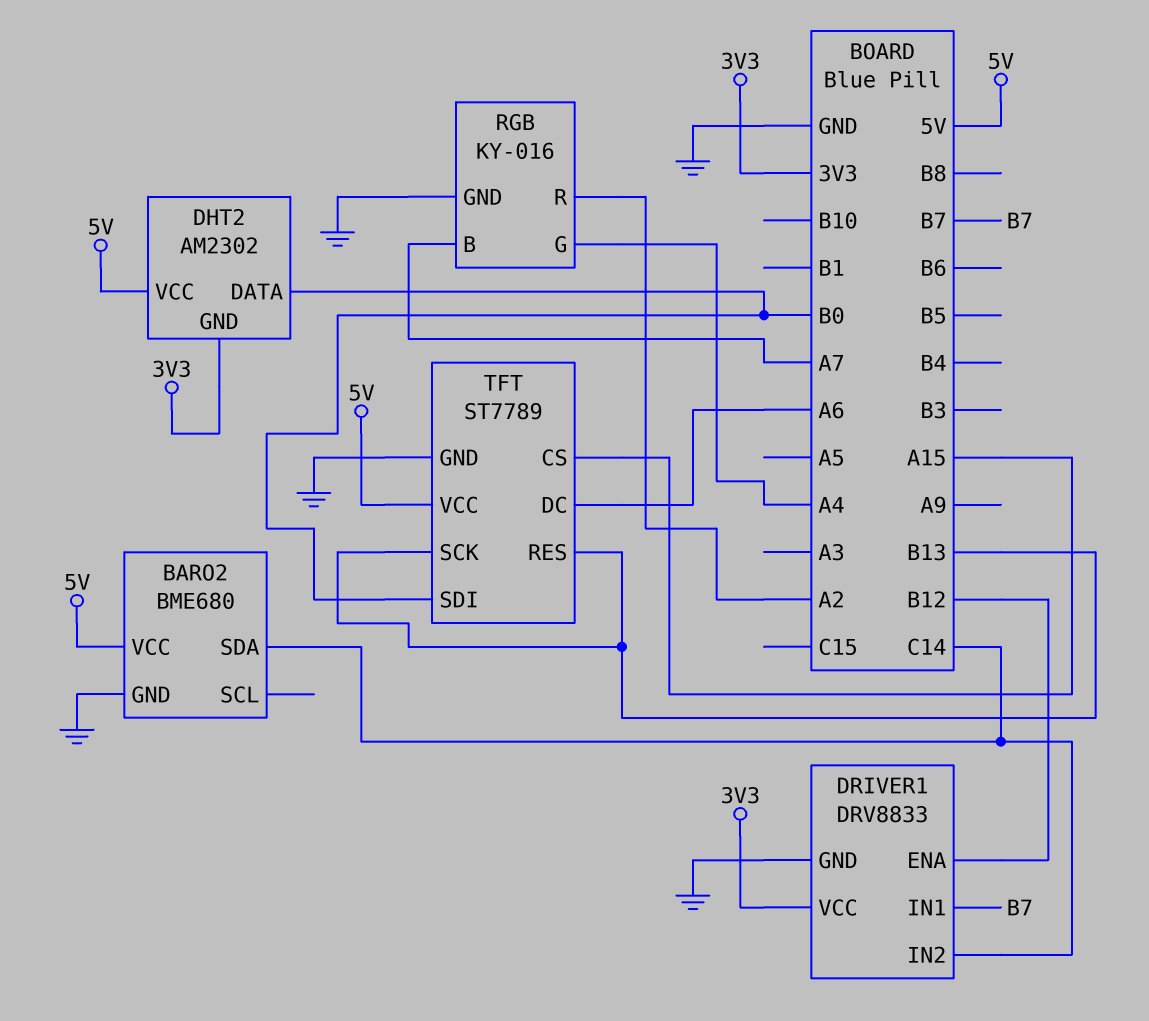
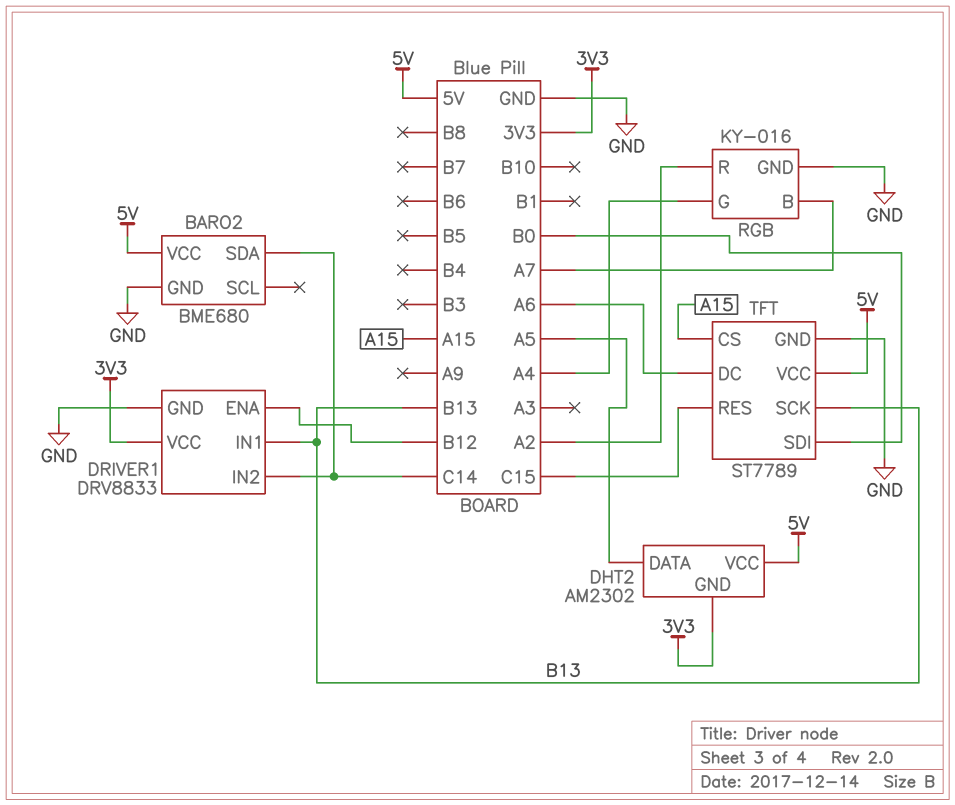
DHT2 pin DATA: B0 -> A5
DRIVER1 pin IN1: B7 -> B13
TFT pin RES: B13 -> C15

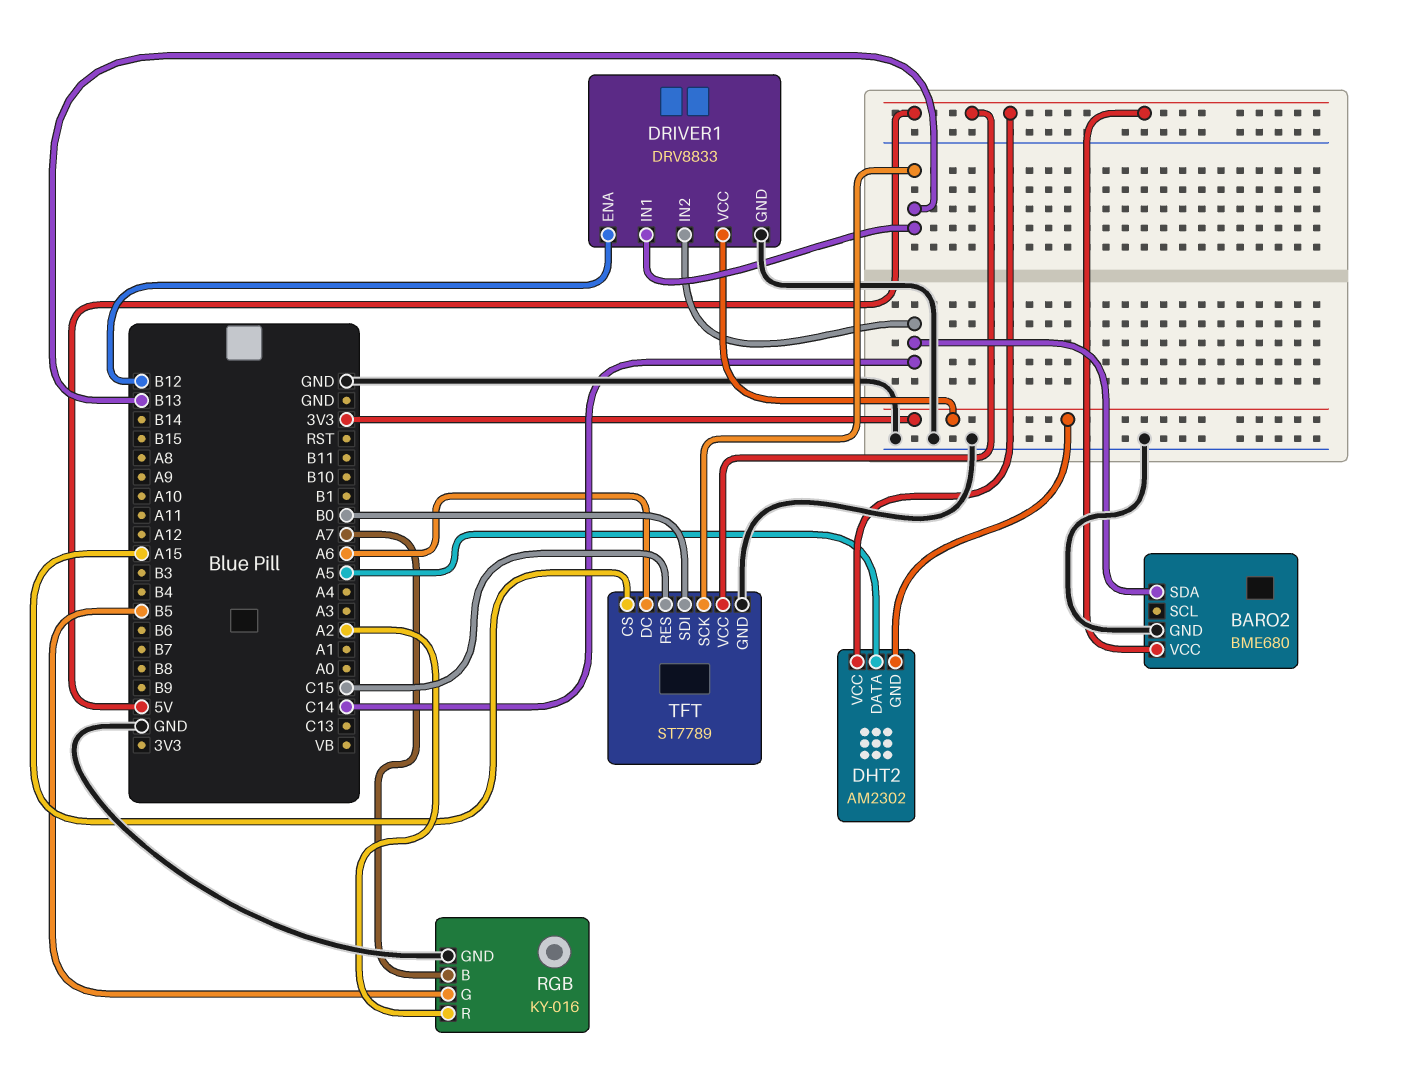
RGB pin G: A4 -> B5

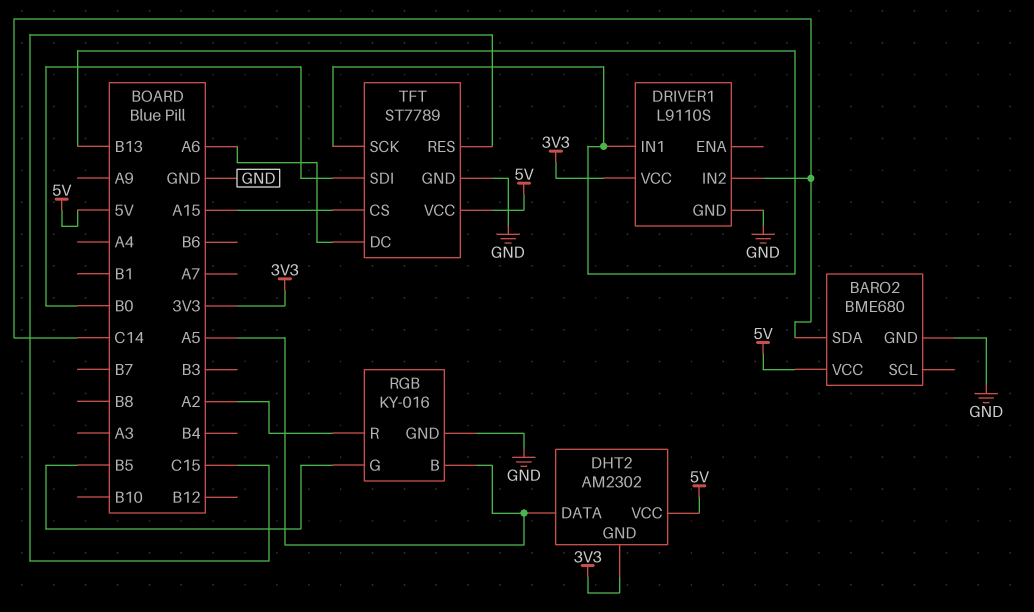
DRIVER1: DRV8833 -> L9110S
DRIVER1 pin ENA: B12 -> none
RGB pin B: A7 -> A5

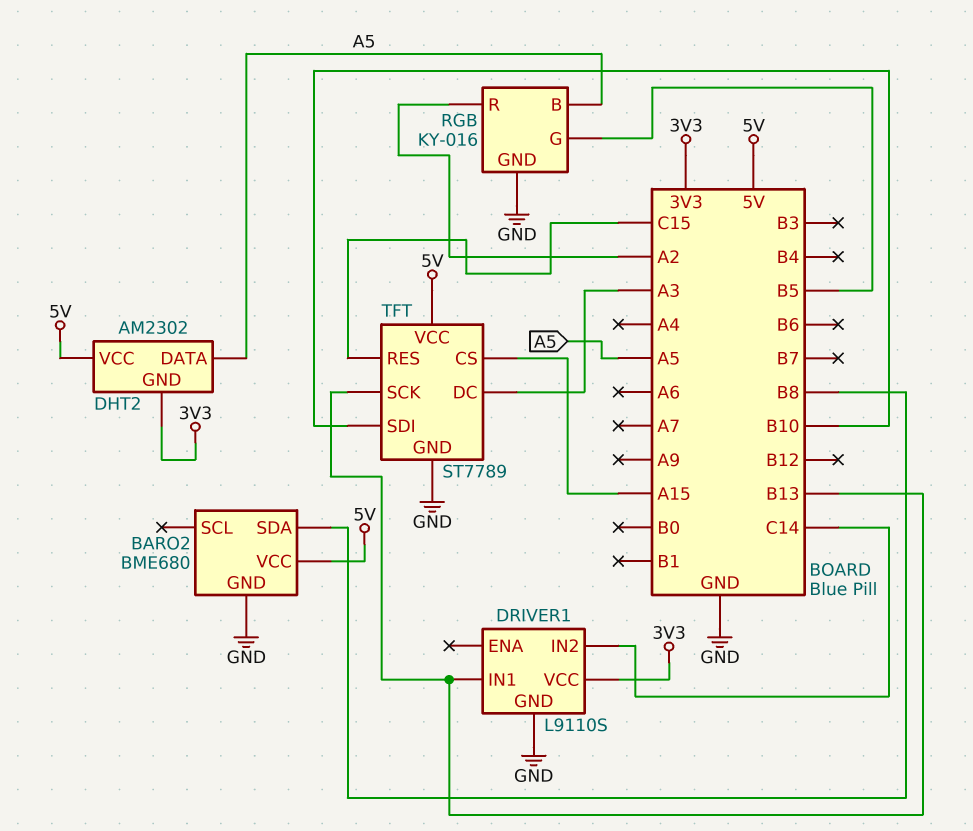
BARO2 pin SDA: C14 -> B8
TFT pin DC: A6 -> A3
TFT pin SDI: B0 -> B10

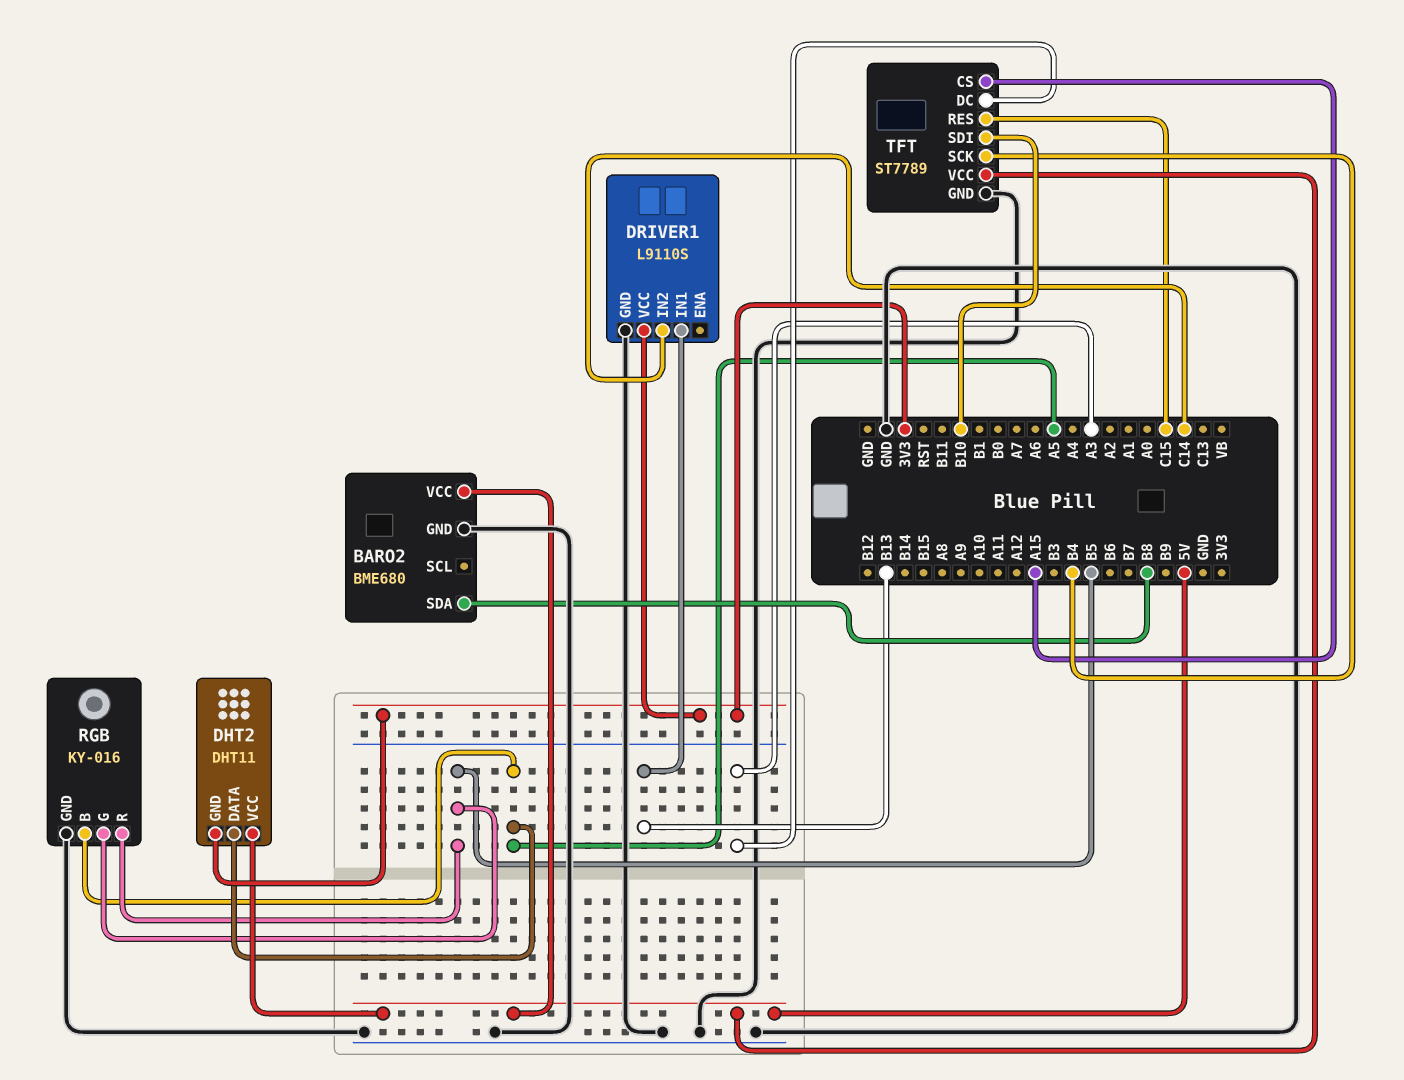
DHT2: AM2302 -> DHT11
RGB pin R: A2 -> B5
TFT pin SCK: B13 -> B4

